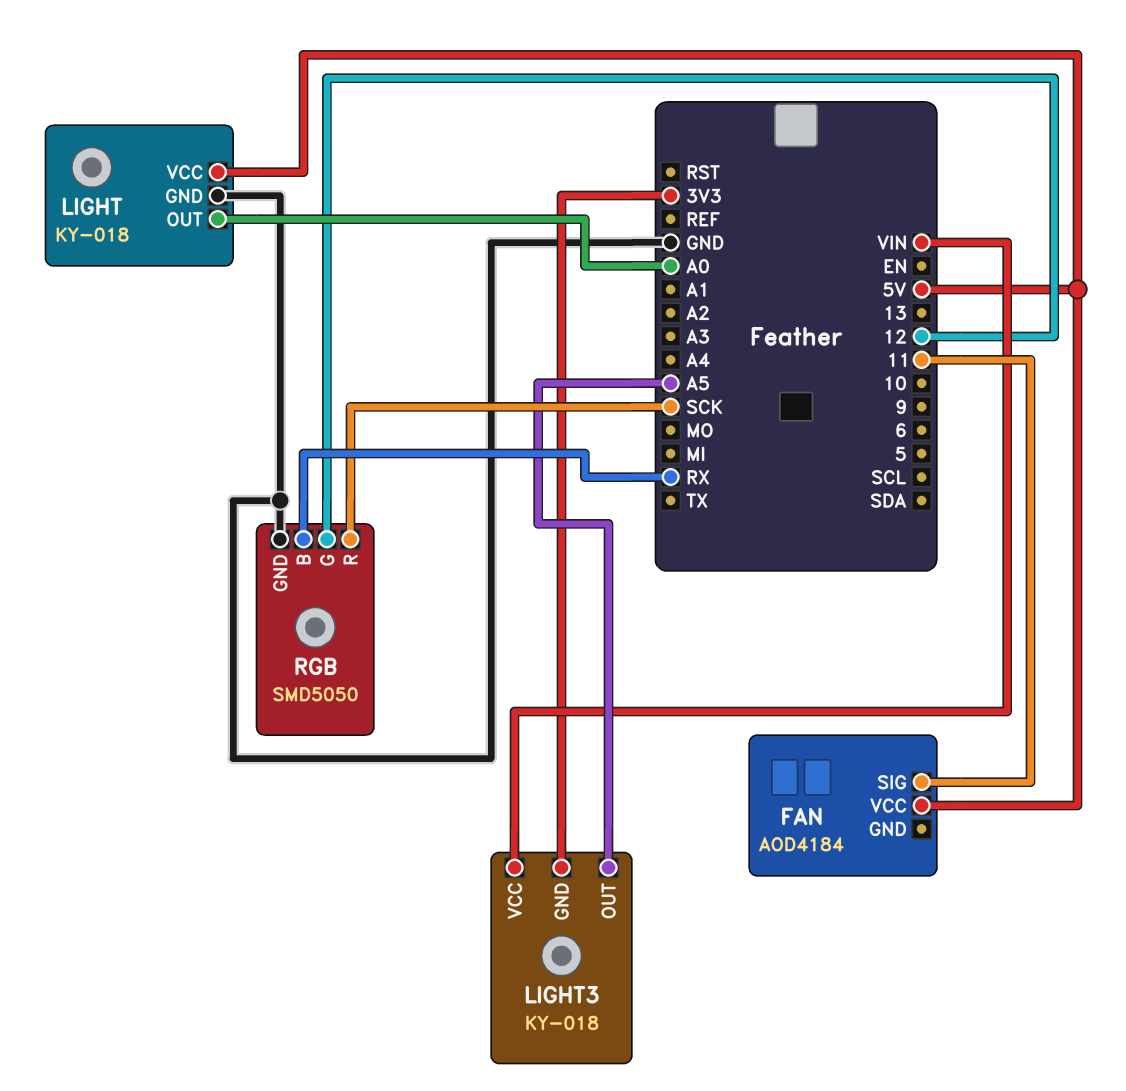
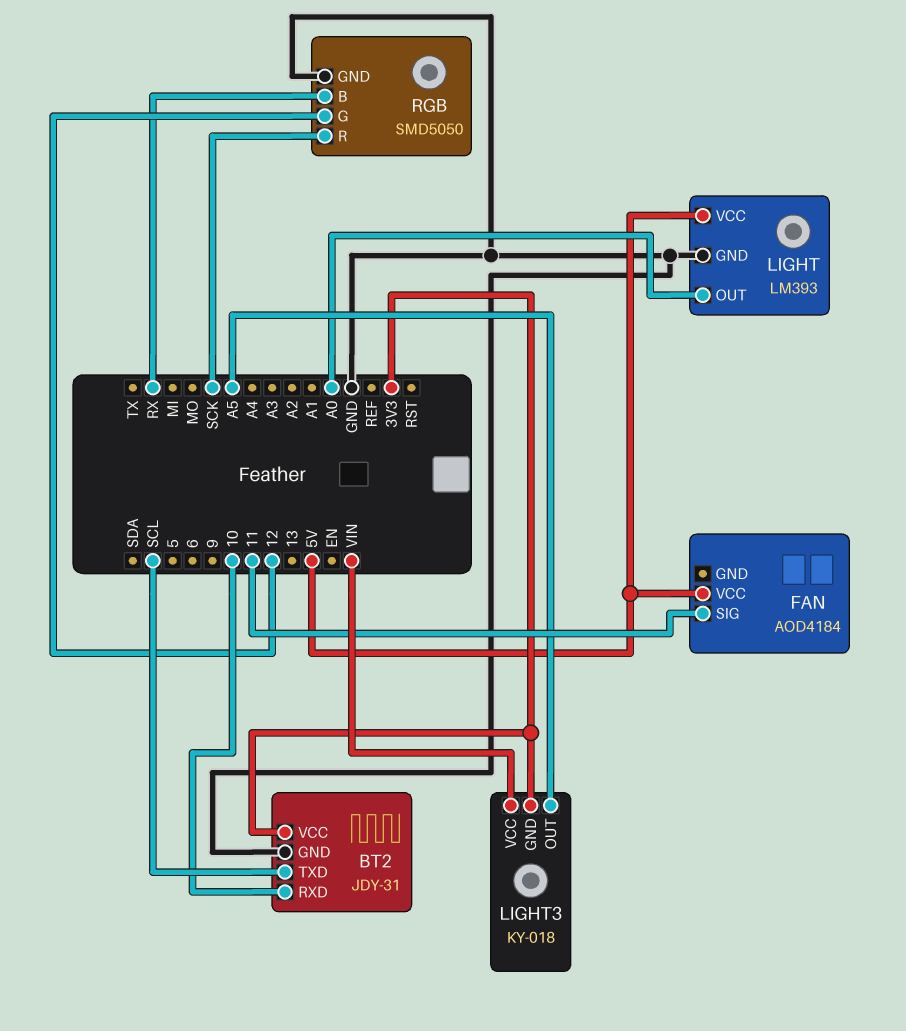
BT2: none -> JDY-31
BT2 pin GND: none -> GND
BT2 pin RXD: none -> 10
BT2 pin TXD: none -> SCL
BT2 pin VCC: none -> 3V3
LIGHT: KY-018 -> LM393

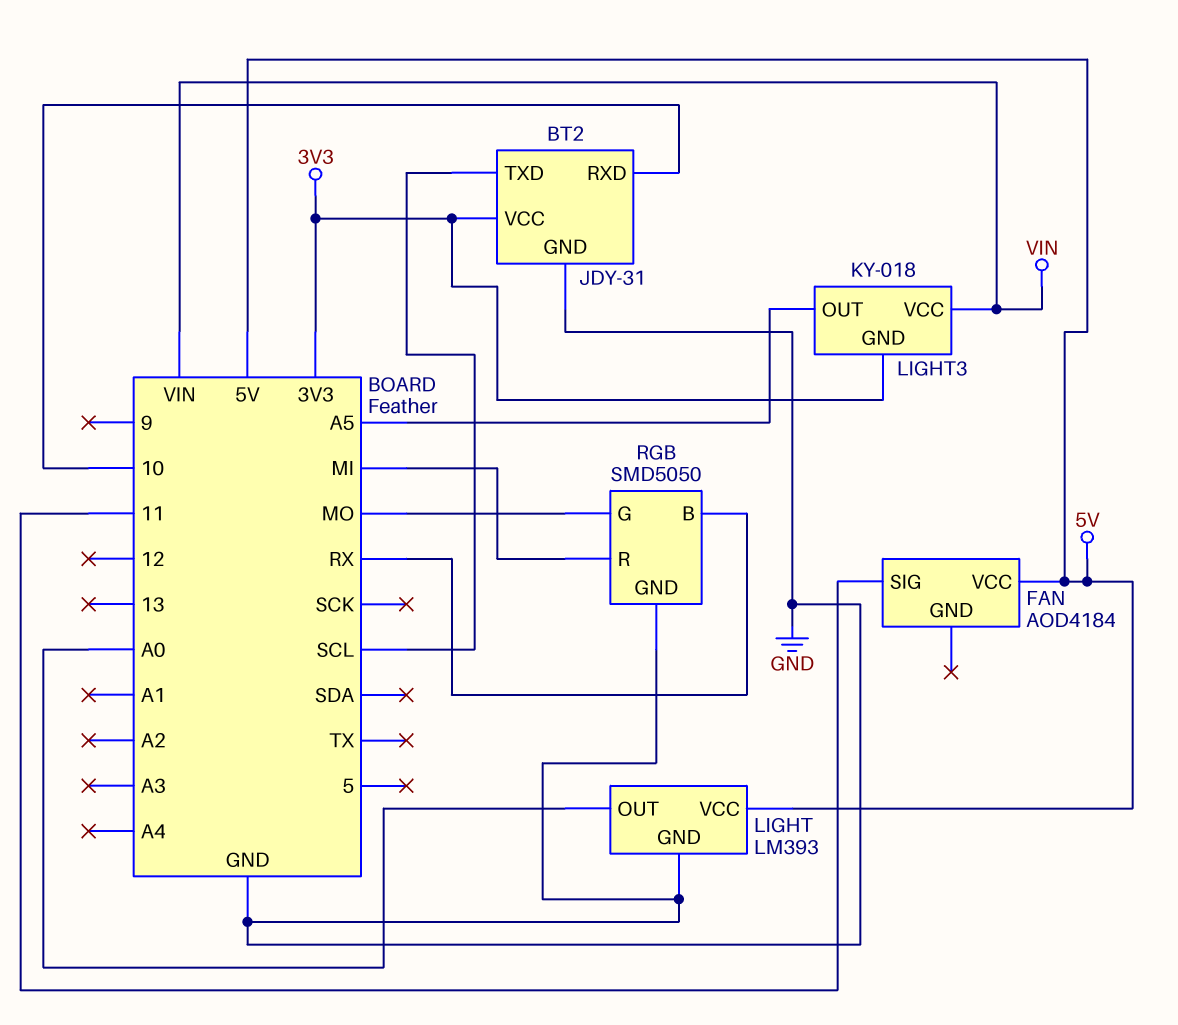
RGB pin G: 12 -> MO
RGB pin R: SCK -> MI

